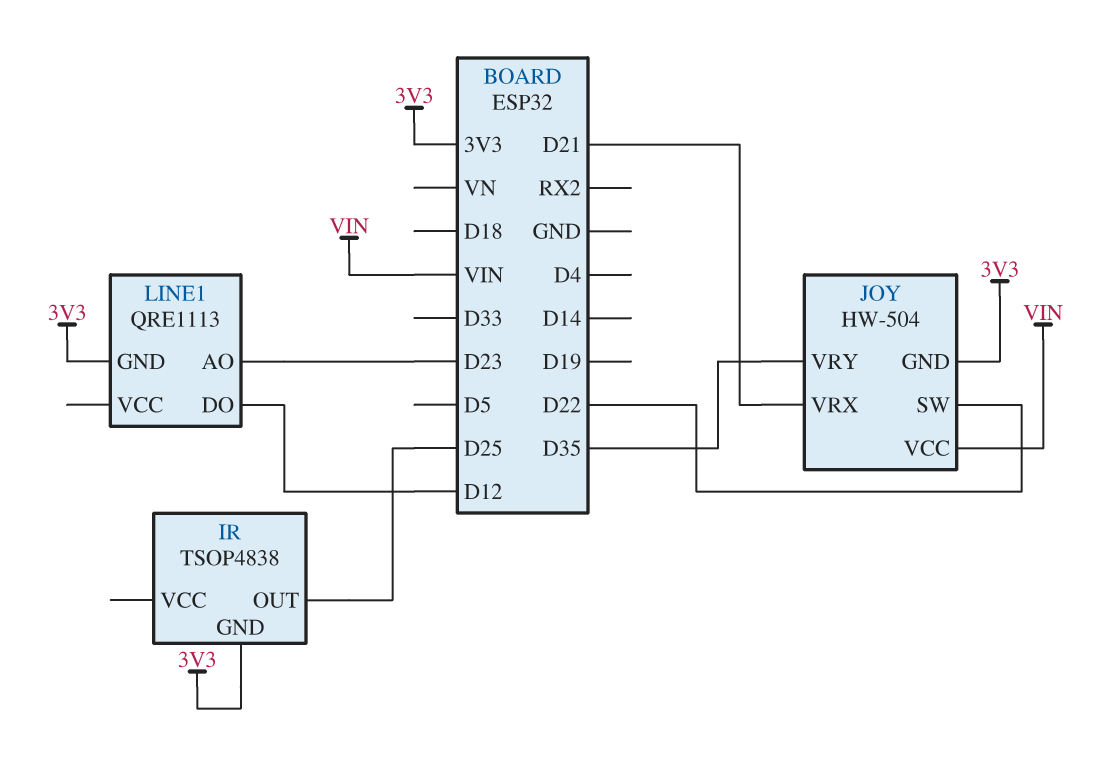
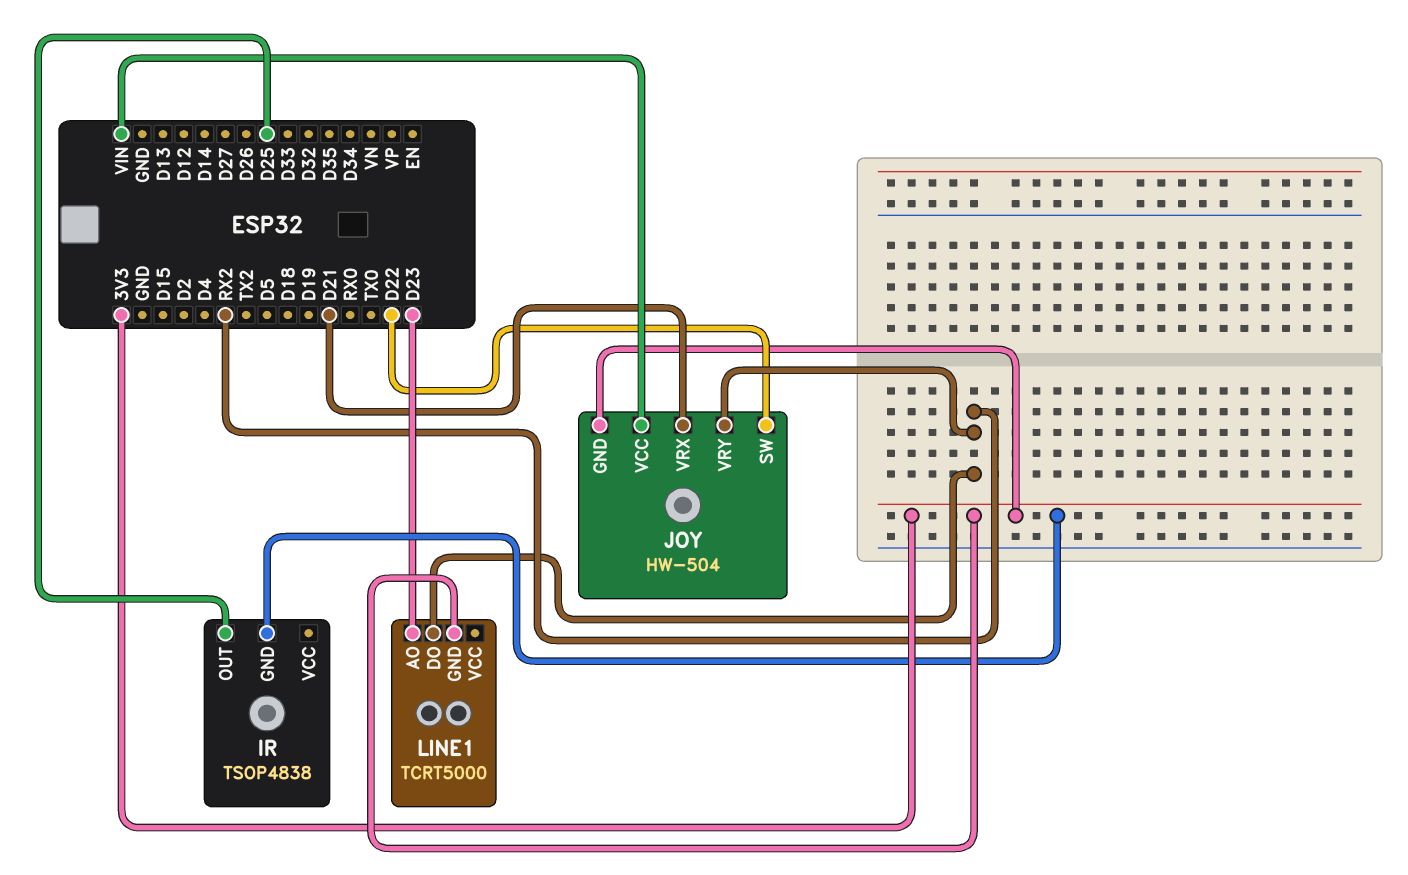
JOY pin VRY: D35 -> RX2
LINE1: QRE1113 -> TCRT5000
LINE1 pin DO: D12 -> RX2

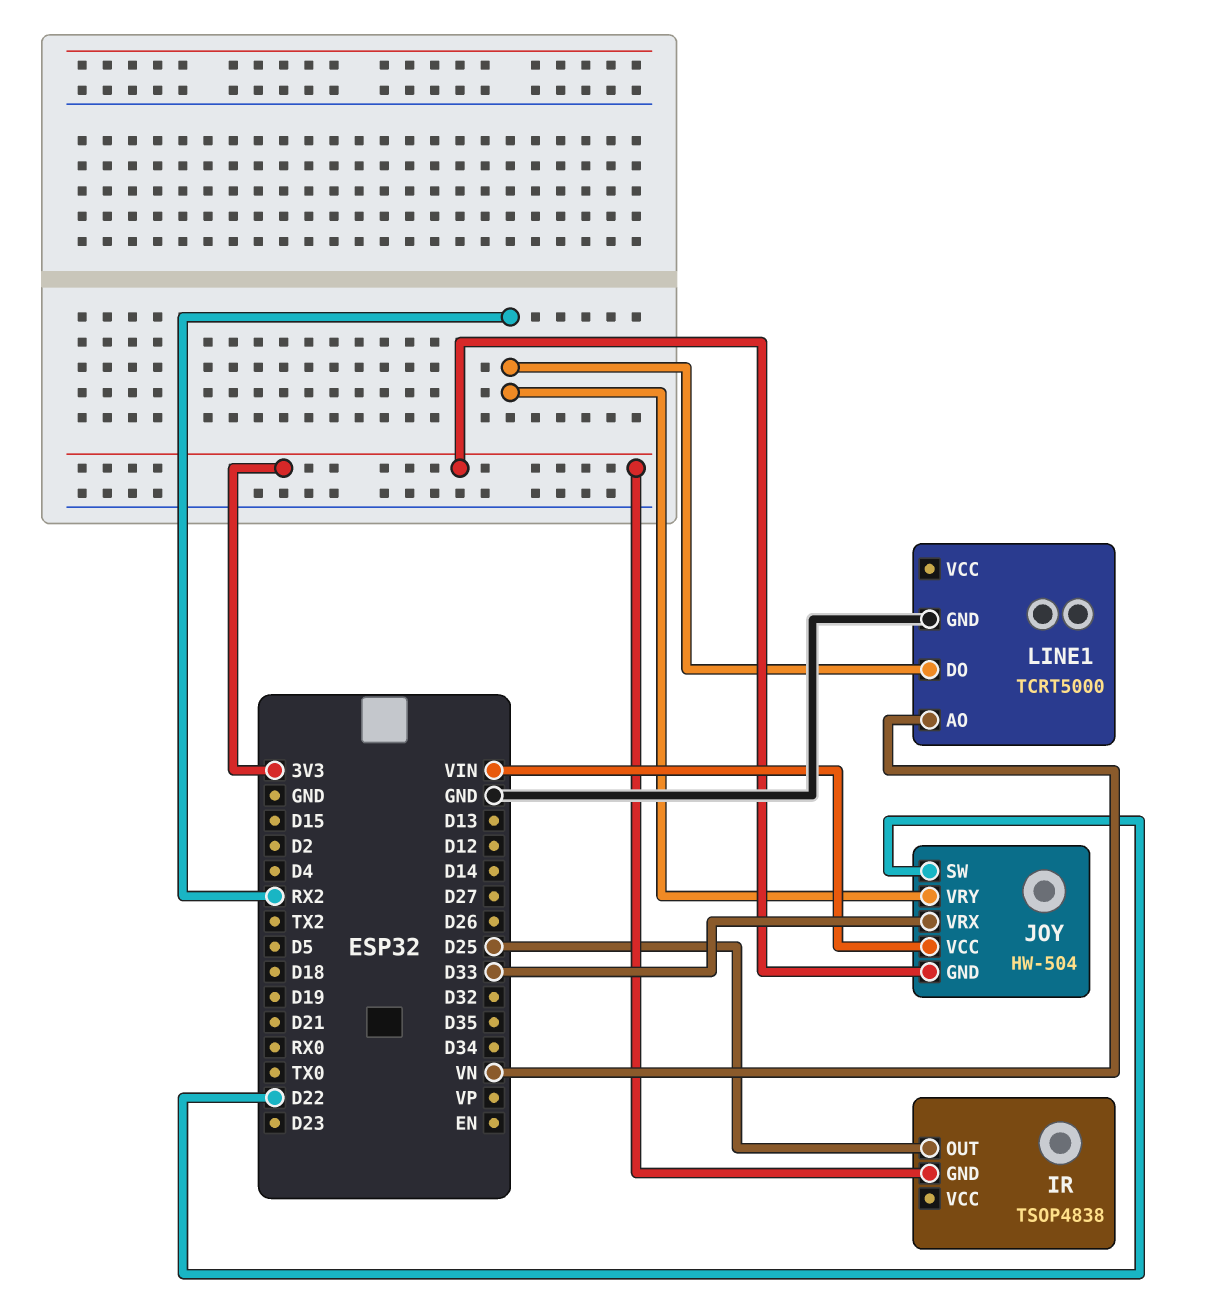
JOY pin VRX: D21 -> D33
LINE1 pin AO: D23 -> VN
LINE1 pin GND: 3V3 -> GND

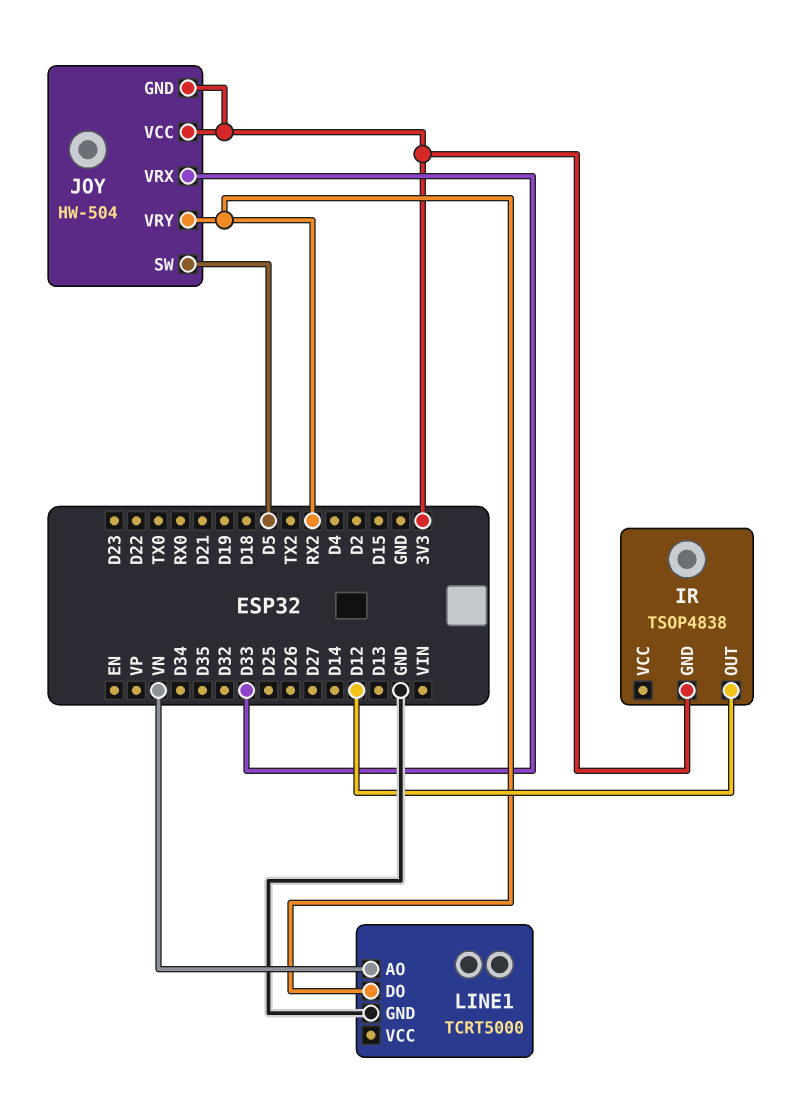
IR pin OUT: D25 -> D12
JOY pin SW: D22 -> D5
JOY pin VCC: VIN -> 3V3

